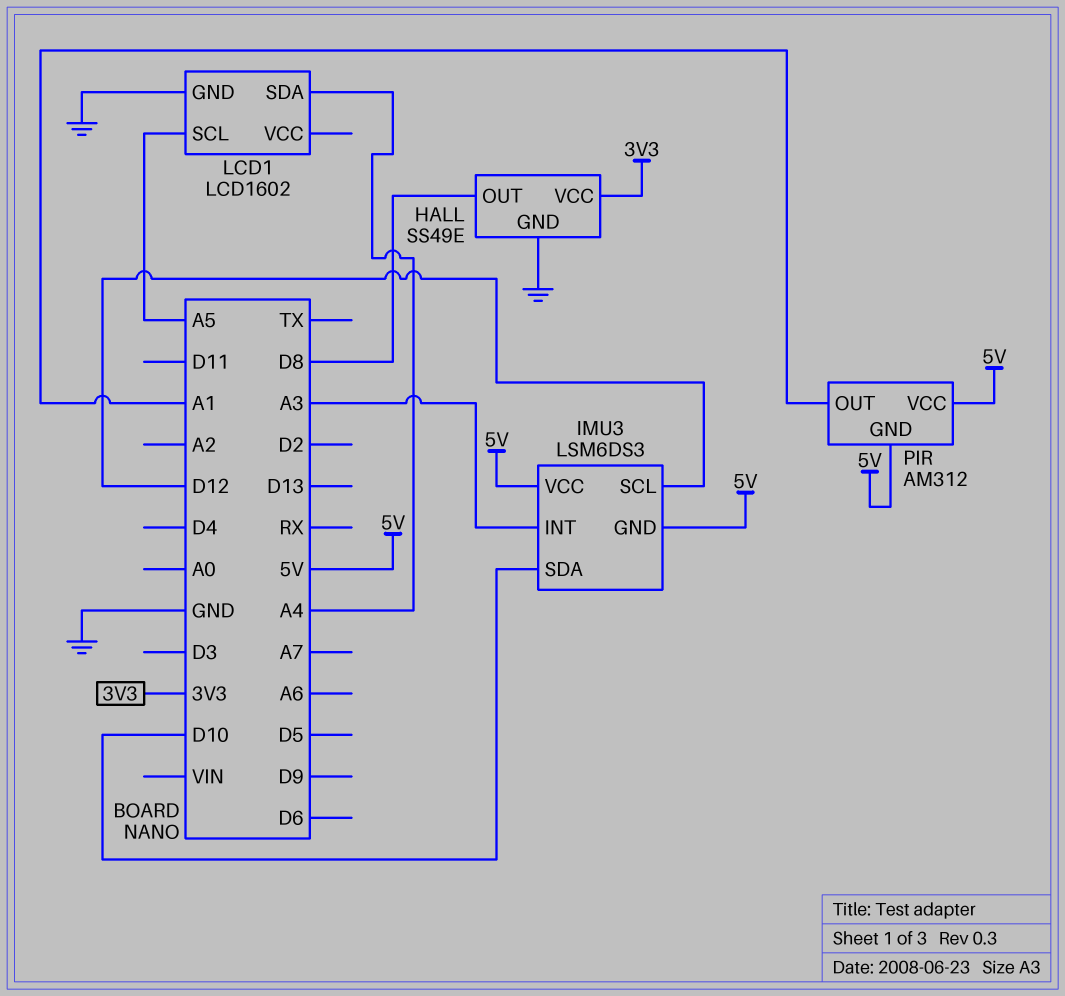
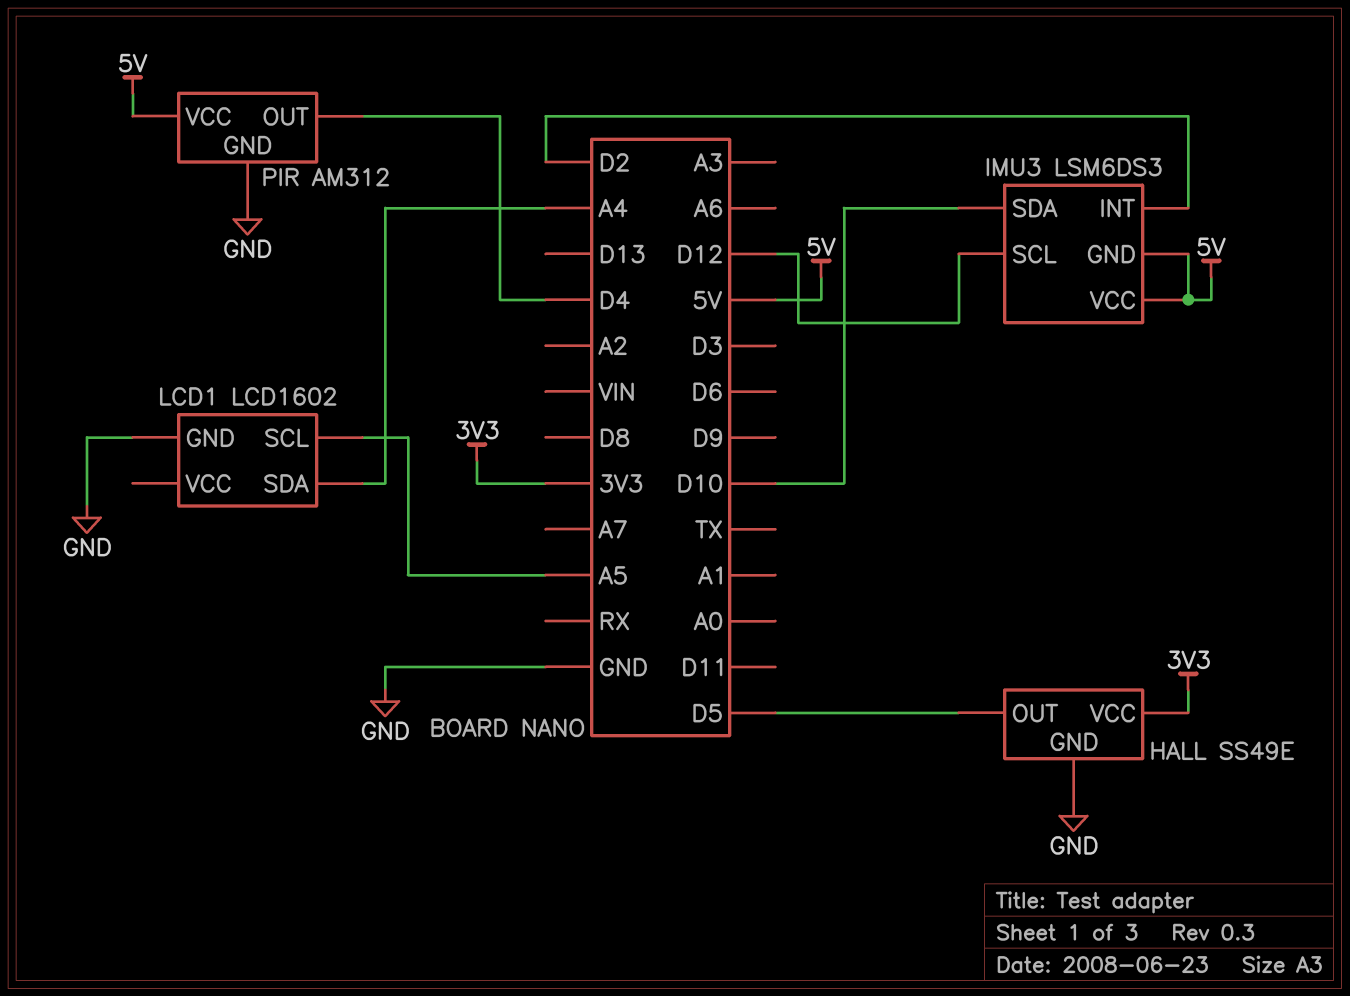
HALL pin OUT: D8 -> D5
IMU3 pin INT: A3 -> D2
PIR pin GND: 5V -> GND
PIR pin OUT: A1 -> D4

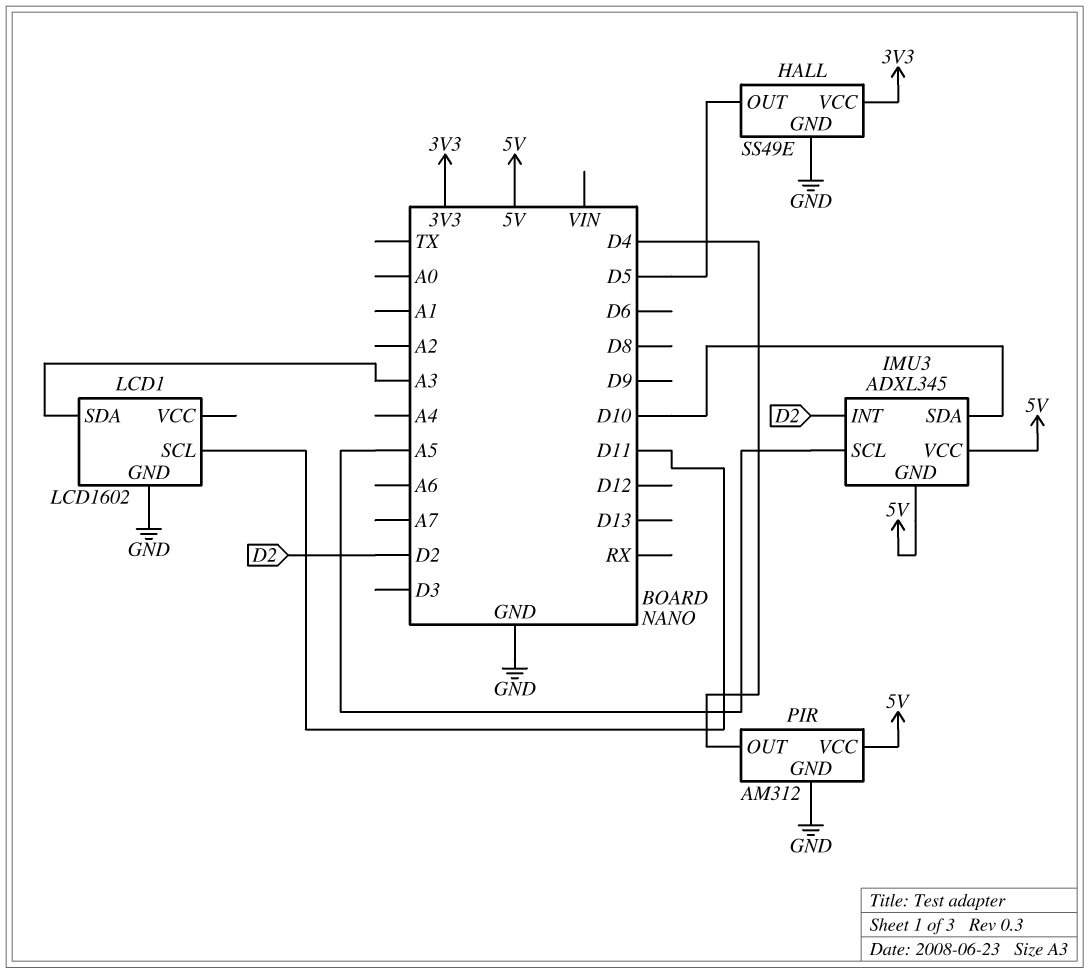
IMU3: LSM6DS3 -> ADXL345
IMU3 pin SCL: D12 -> A5
LCD1 pin SCL: A5 -> D11
LCD1 pin SDA: A4 -> A3

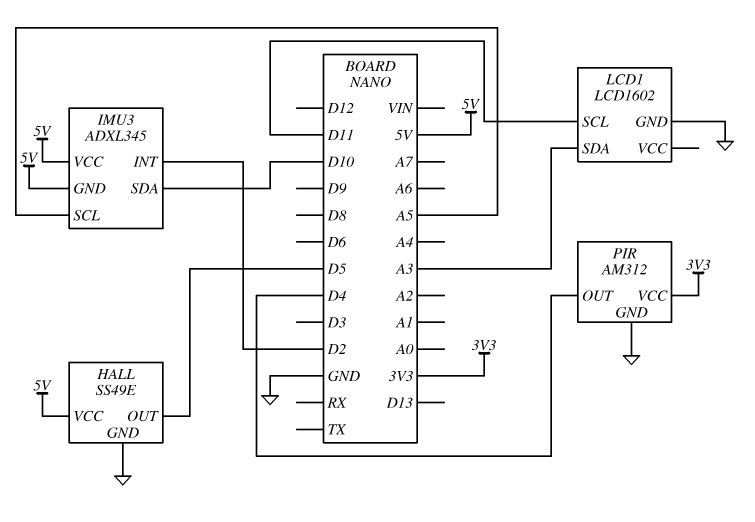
HALL pin VCC: 3V3 -> 5V
PIR pin VCC: 5V -> 3V3

